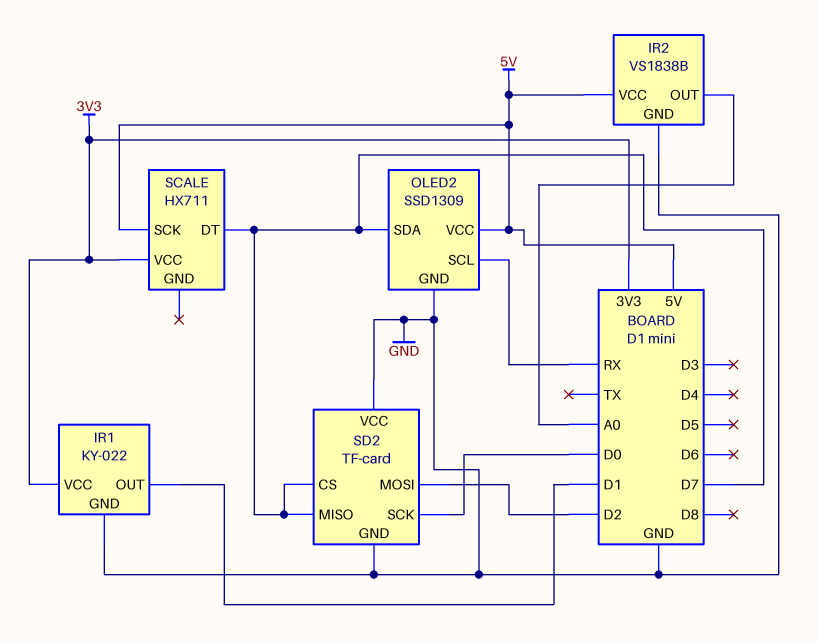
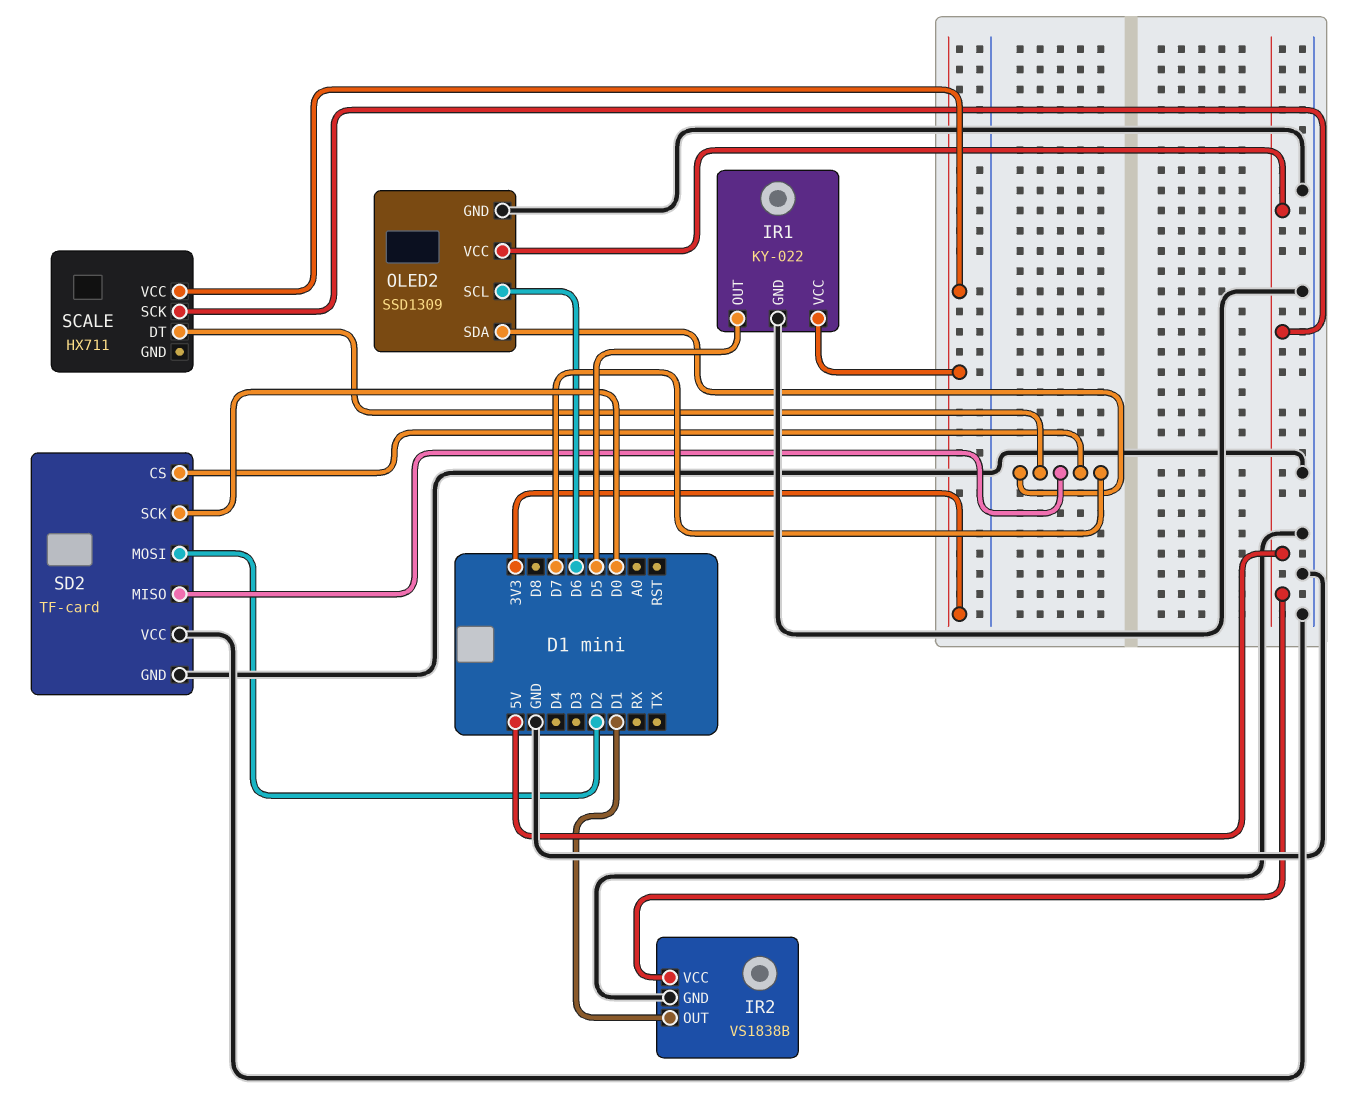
IR1 pin OUT: D1 -> D5
IR2 pin OUT: A0 -> D1
OLED2 pin SCL: RX -> D6

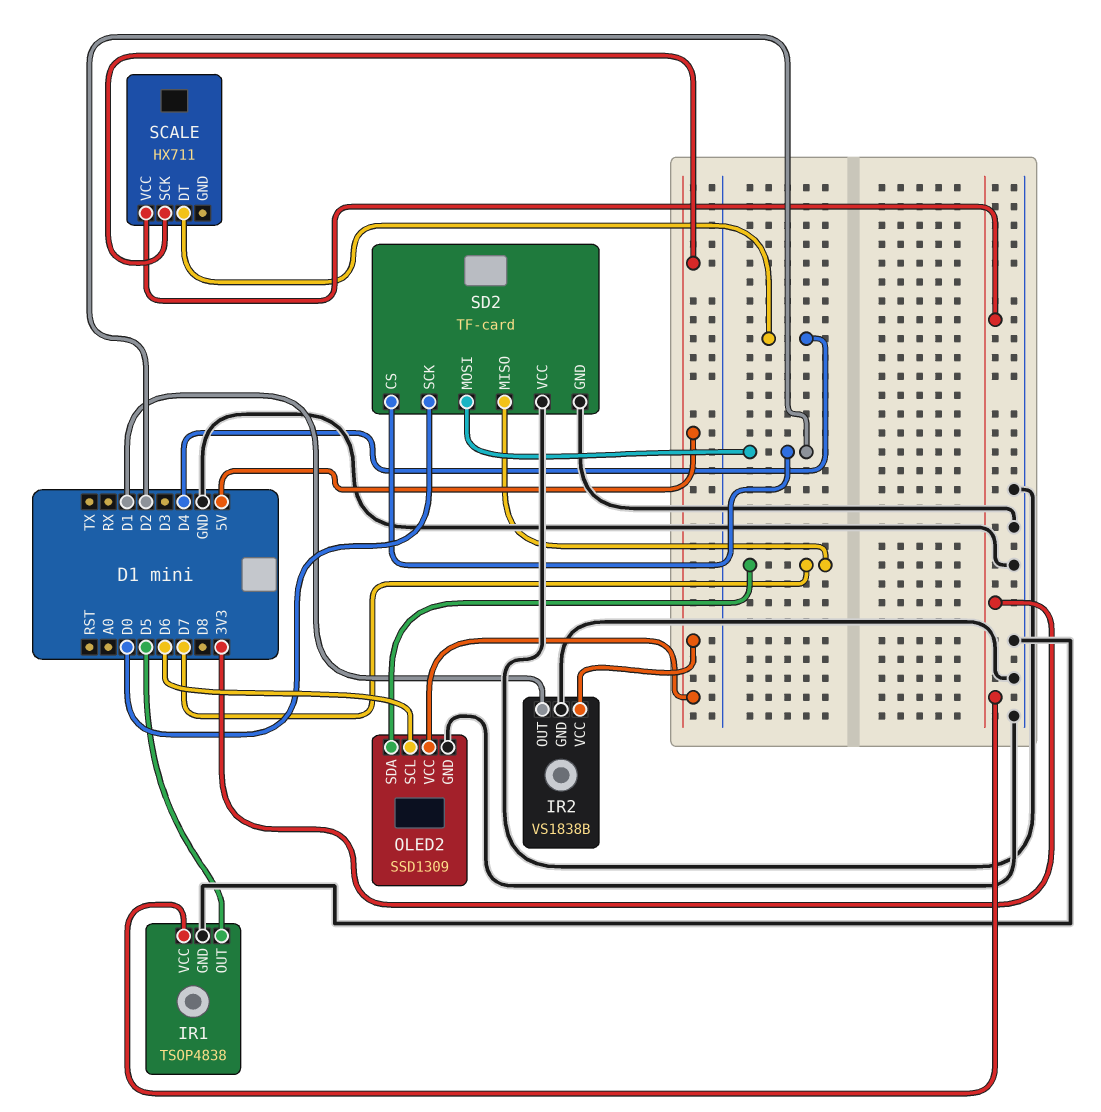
IR1: KY-022 -> TSOP4838
SCALE pin DT: D7 -> D4
SD2 pin CS: D7 -> D2

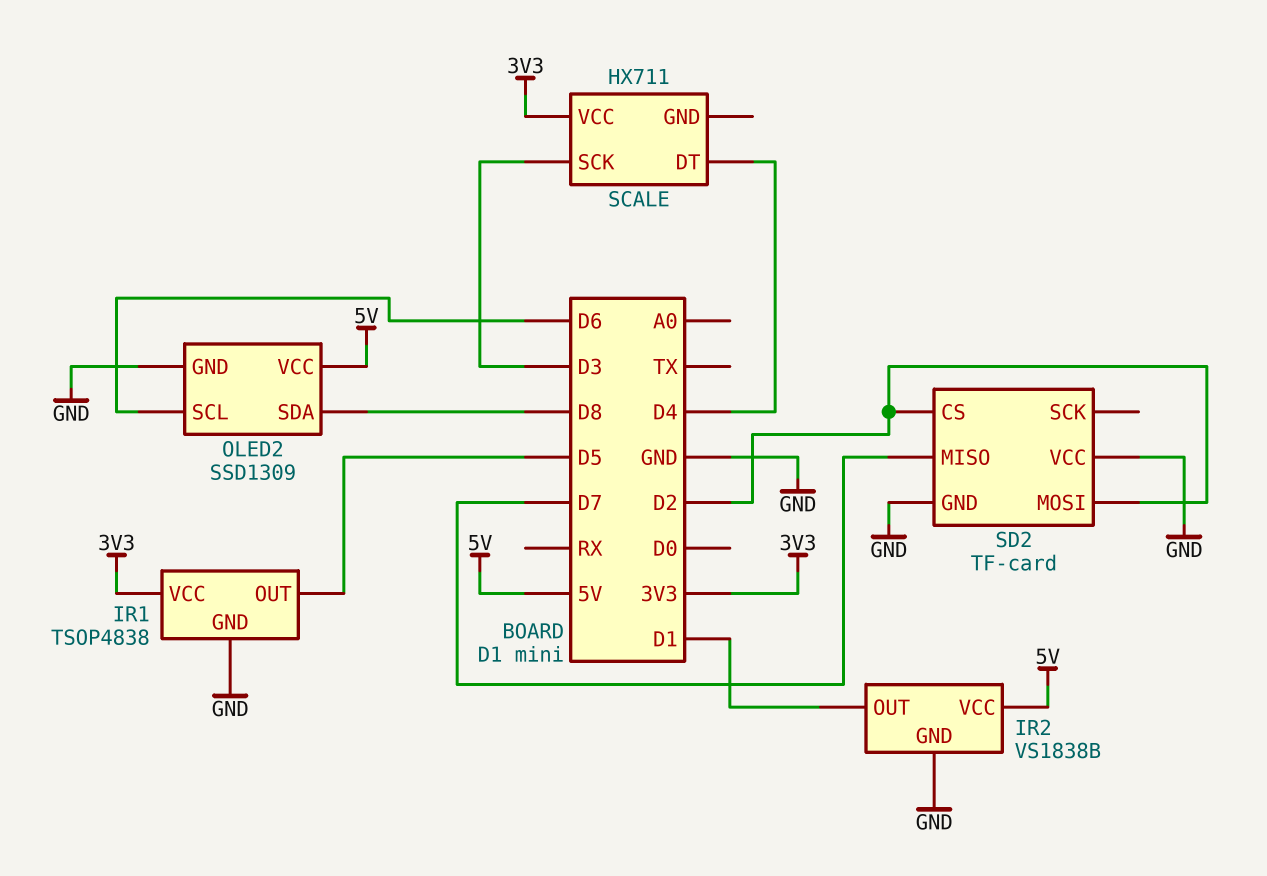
OLED2 pin SDA: D7 -> D8
SCALE pin SCK: 5V -> D3
SD2 pin SCK: D0 -> none

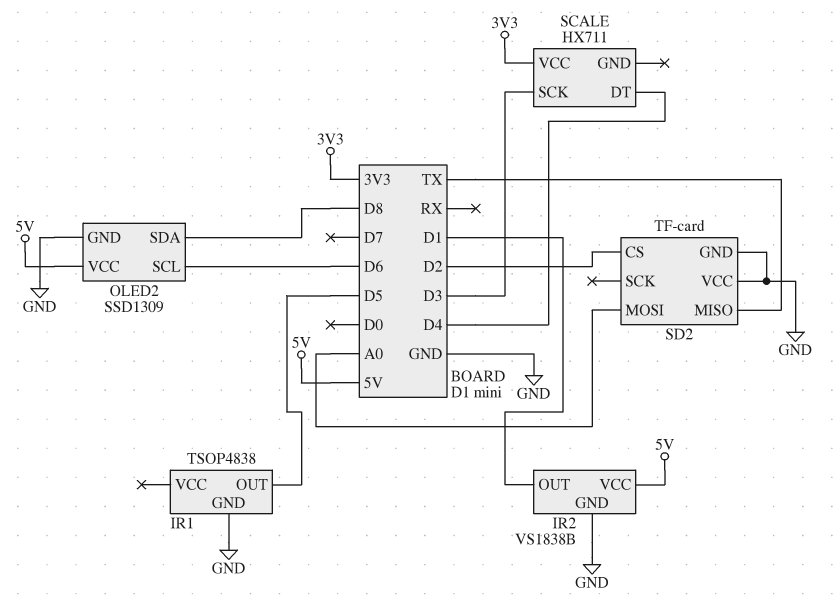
IR1 pin VCC: 3V3 -> none
SD2 pin MISO: D7 -> TX
SD2 pin MOSI: D2 -> A0

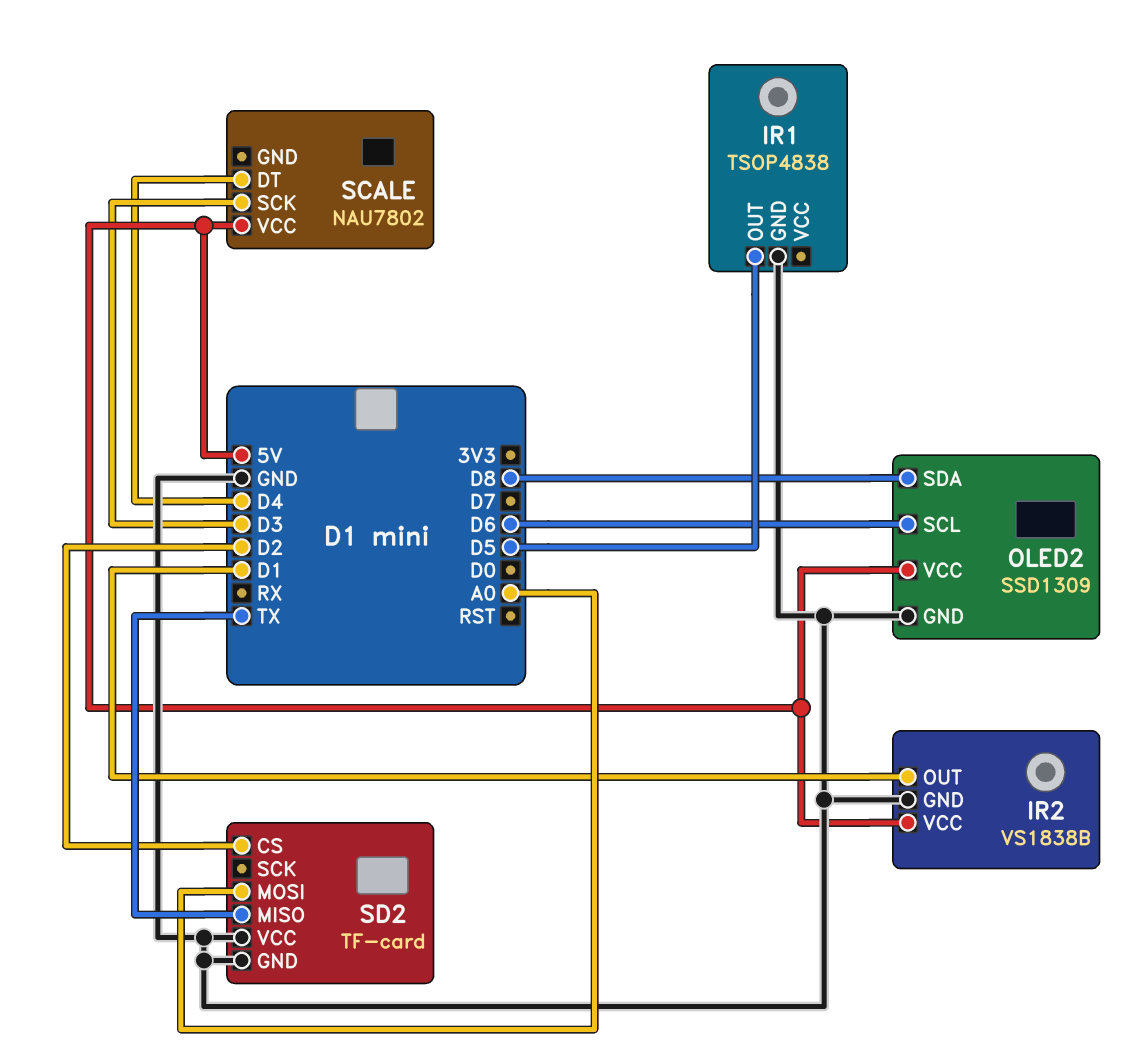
SCALE: HX711 -> NAU7802
SCALE pin VCC: 3V3 -> 5V

